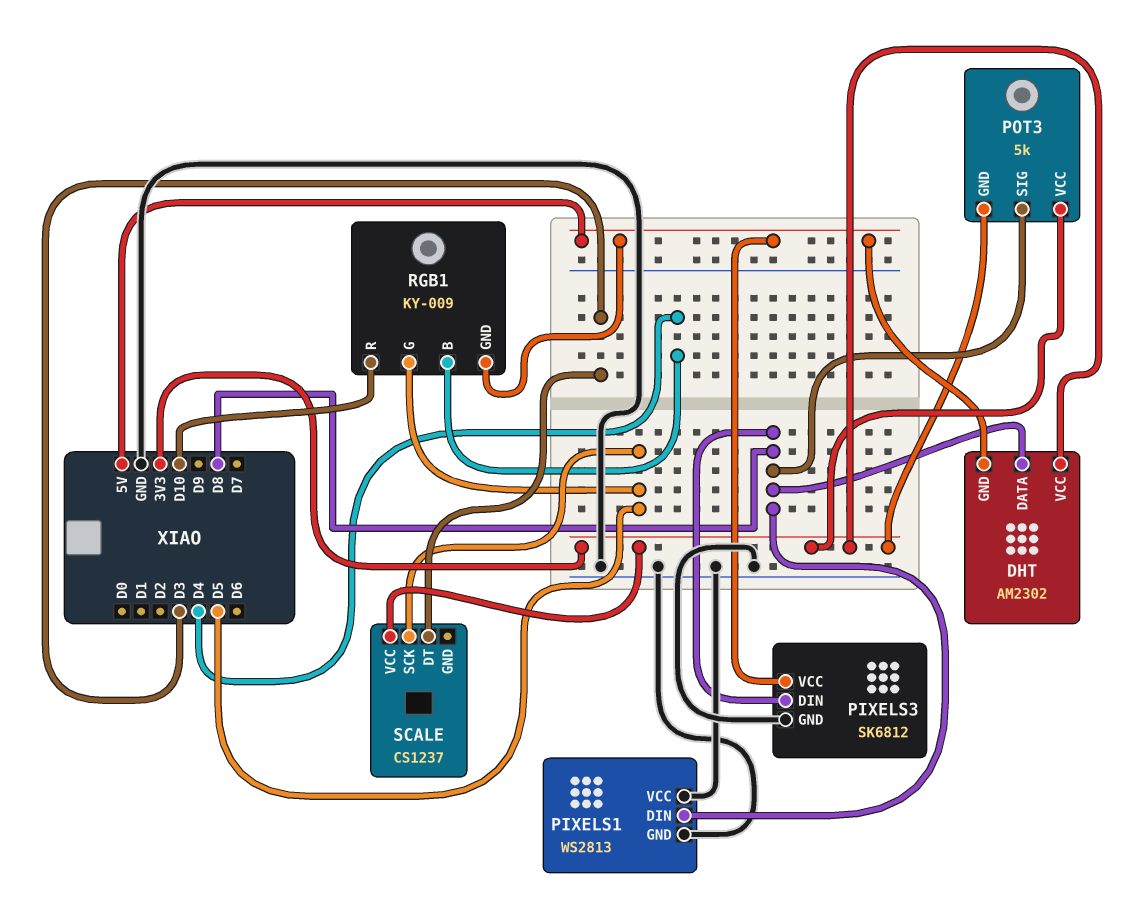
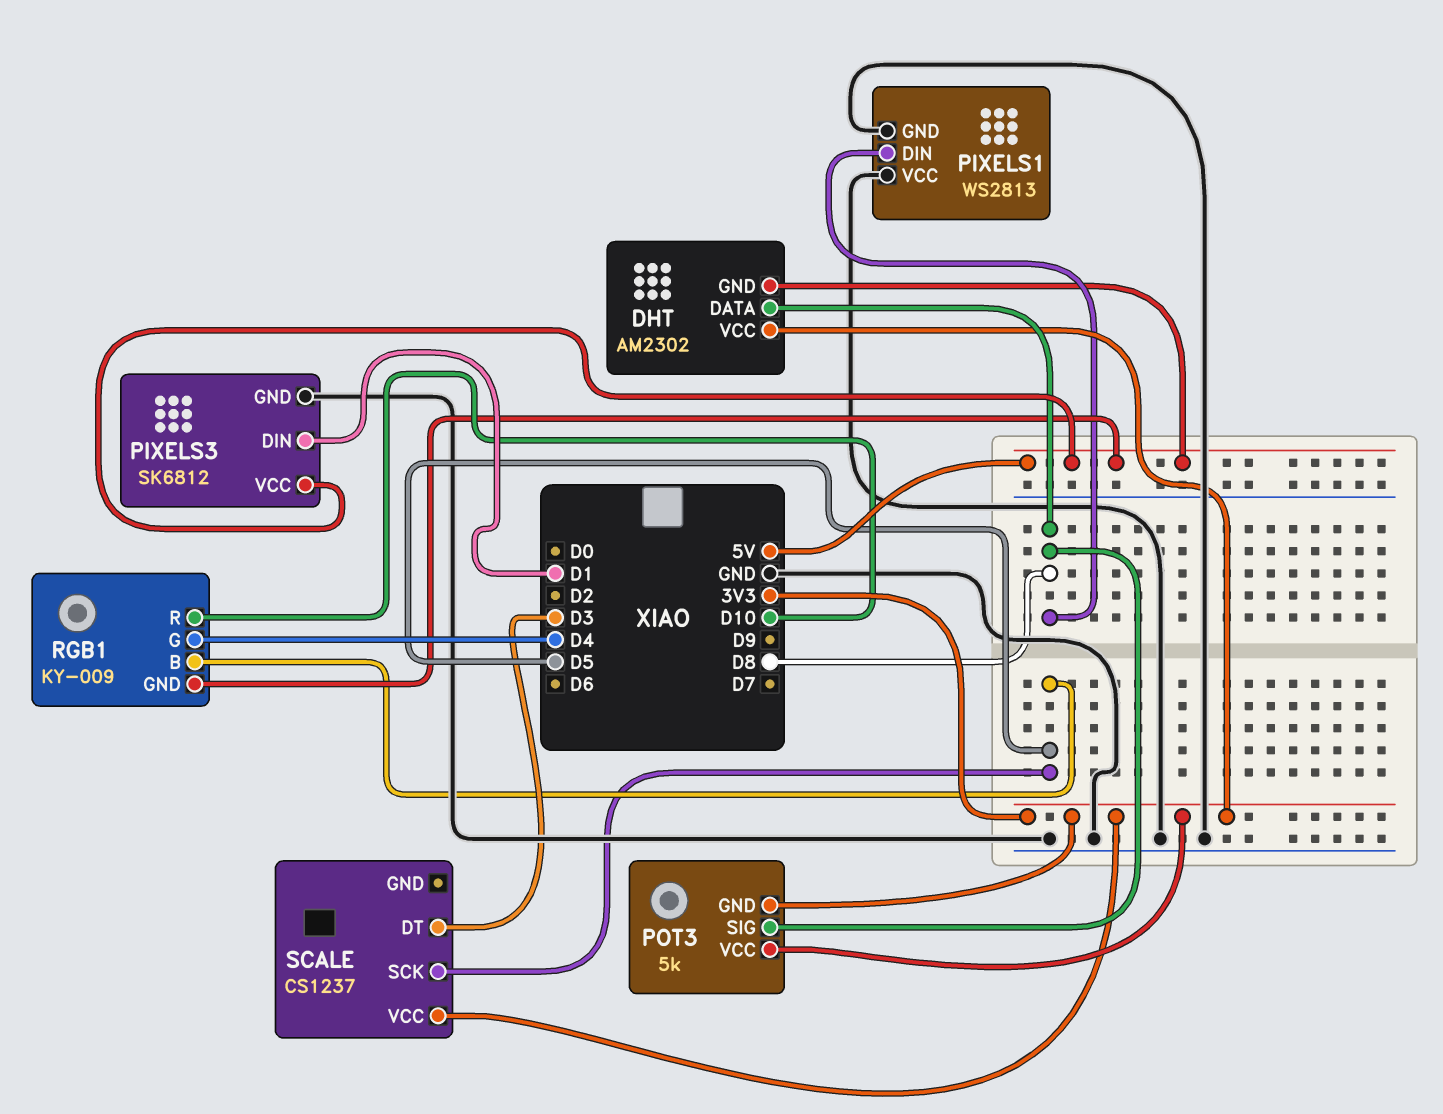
PIXELS3 pin DIN: D8 -> D1
RGB1 pin B: D4 -> D5
RGB1 pin G: D5 -> D4

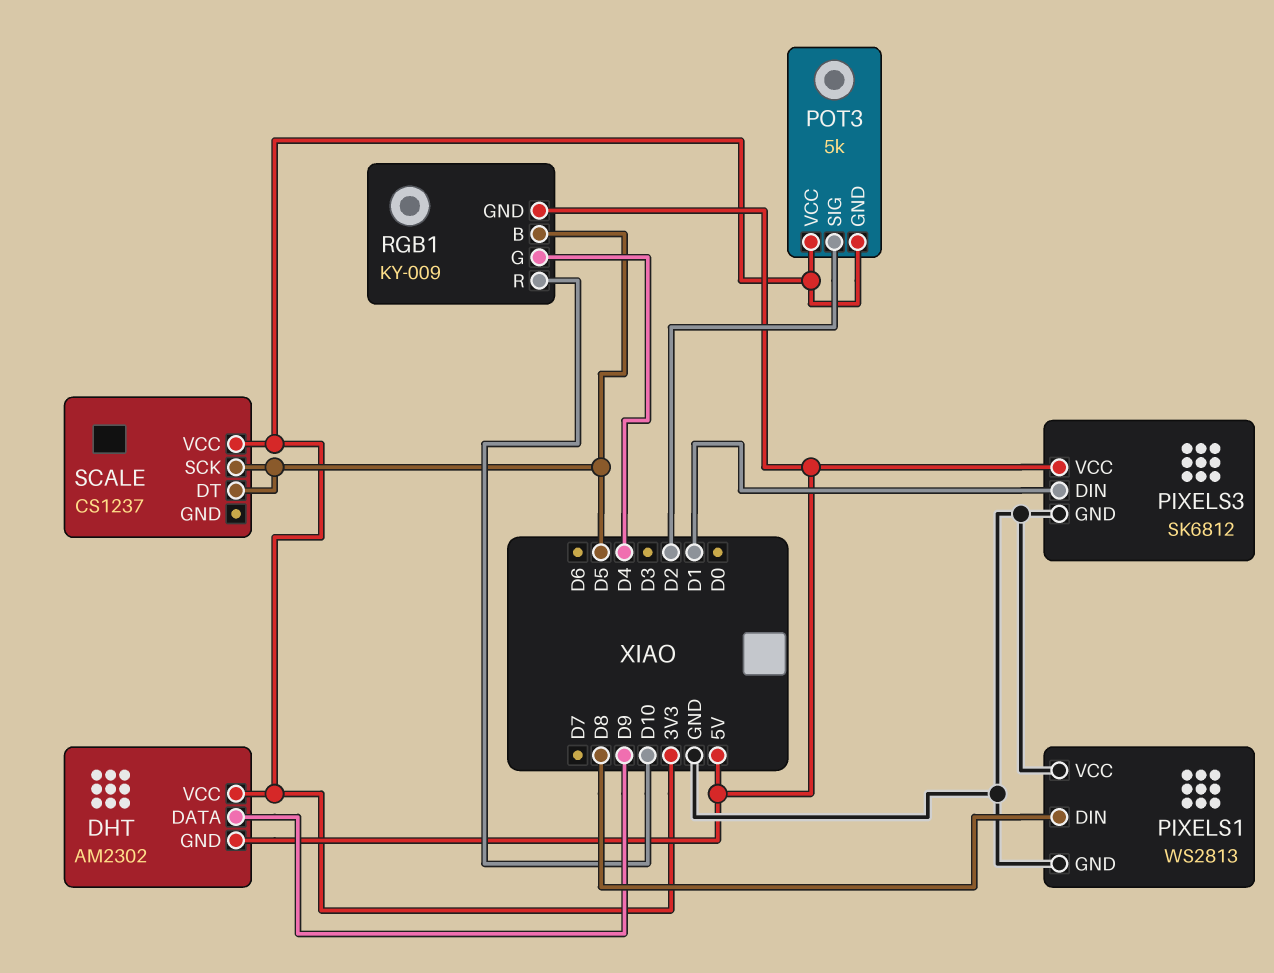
DHT pin DATA: D8 -> D9
POT3 pin SIG: D8 -> D2
SCALE pin DT: D3 -> D5

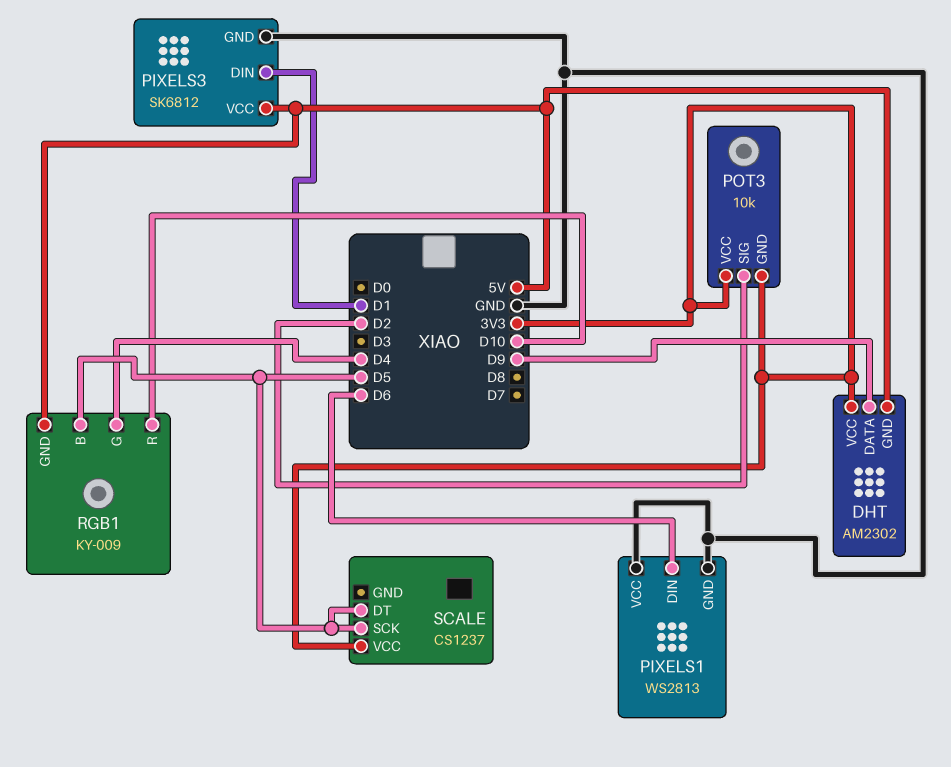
PIXELS1 pin DIN: D8 -> D6
POT3: 5k -> 10k

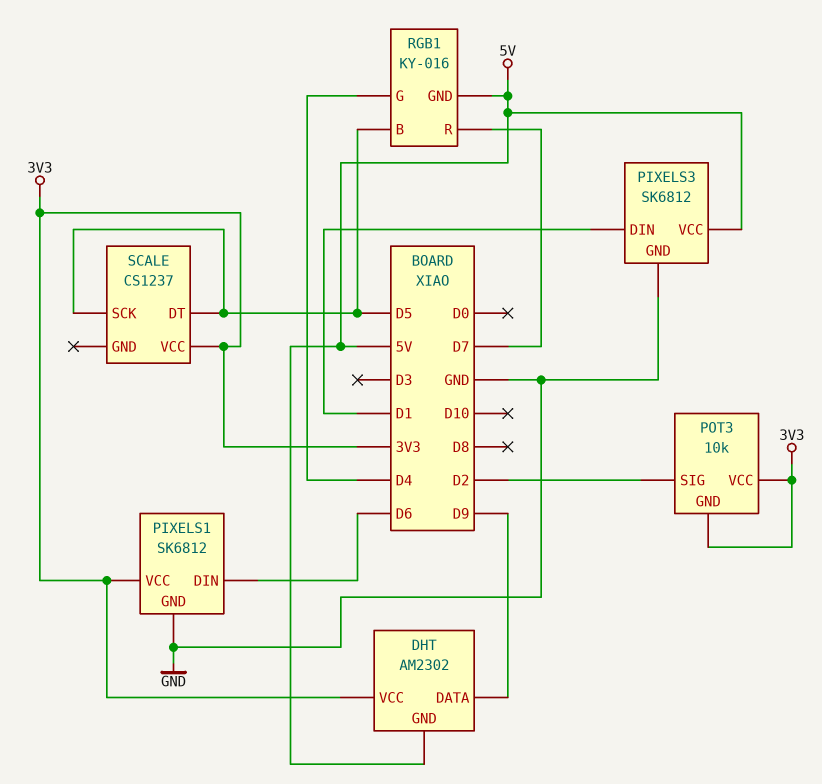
PIXELS1: WS2813 -> SK6812
PIXELS1 pin VCC: GND -> 3V3
RGB1: KY-009 -> KY-016
RGB1 pin R: D10 -> D7

